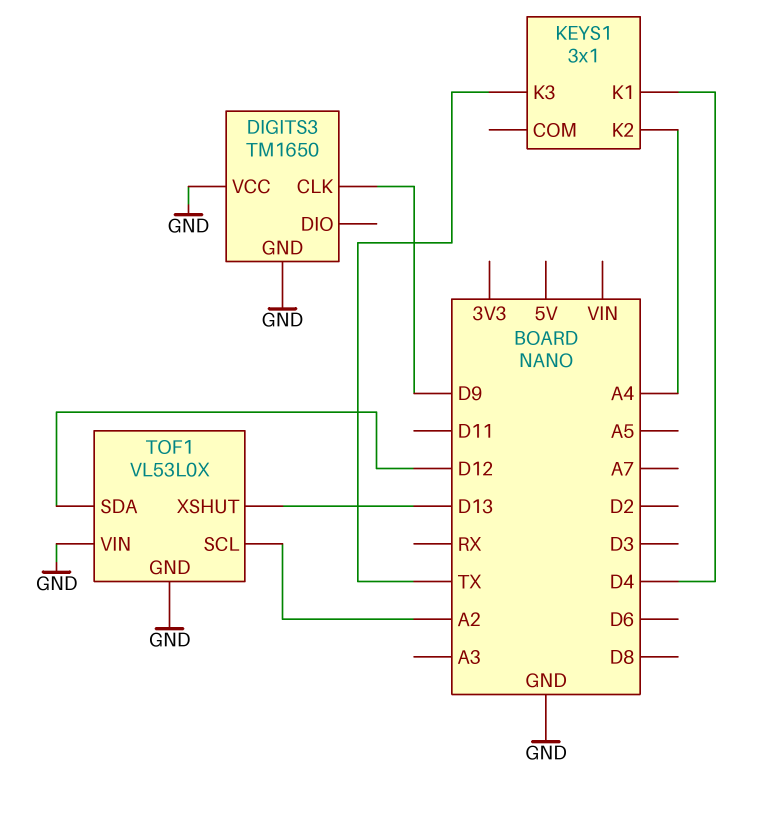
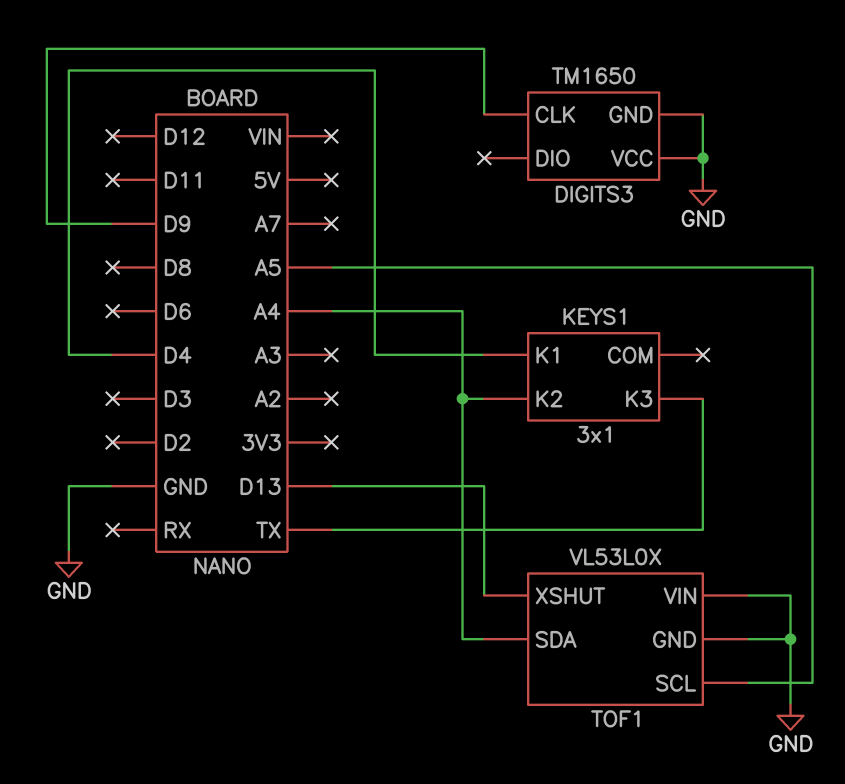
TOF1 pin SCL: A2 -> A5
TOF1 pin SDA: D12 -> A4

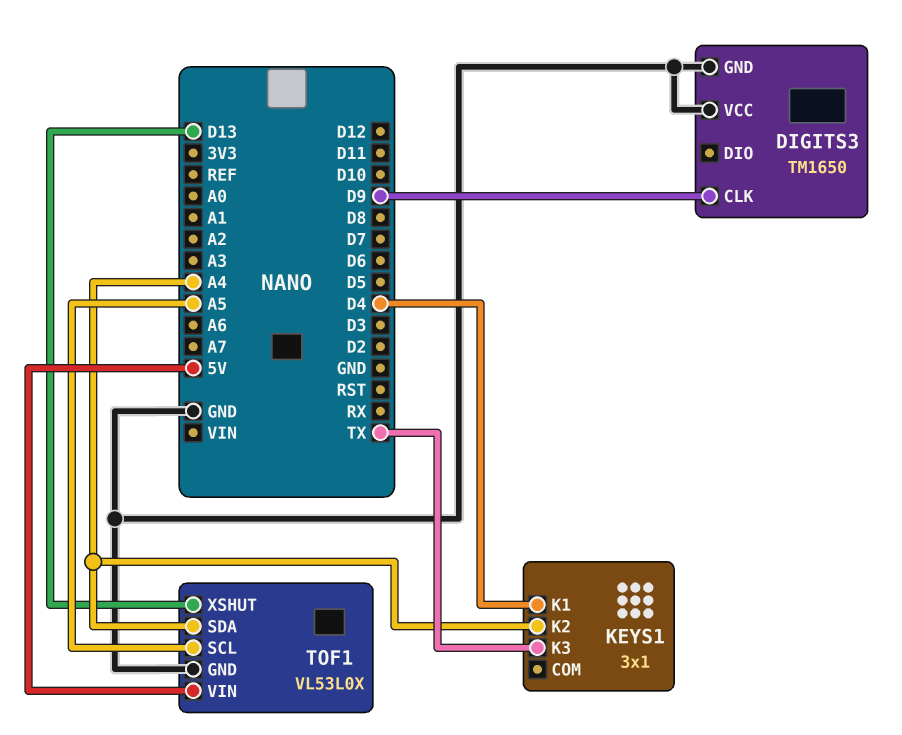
TOF1 pin VIN: GND -> 5V

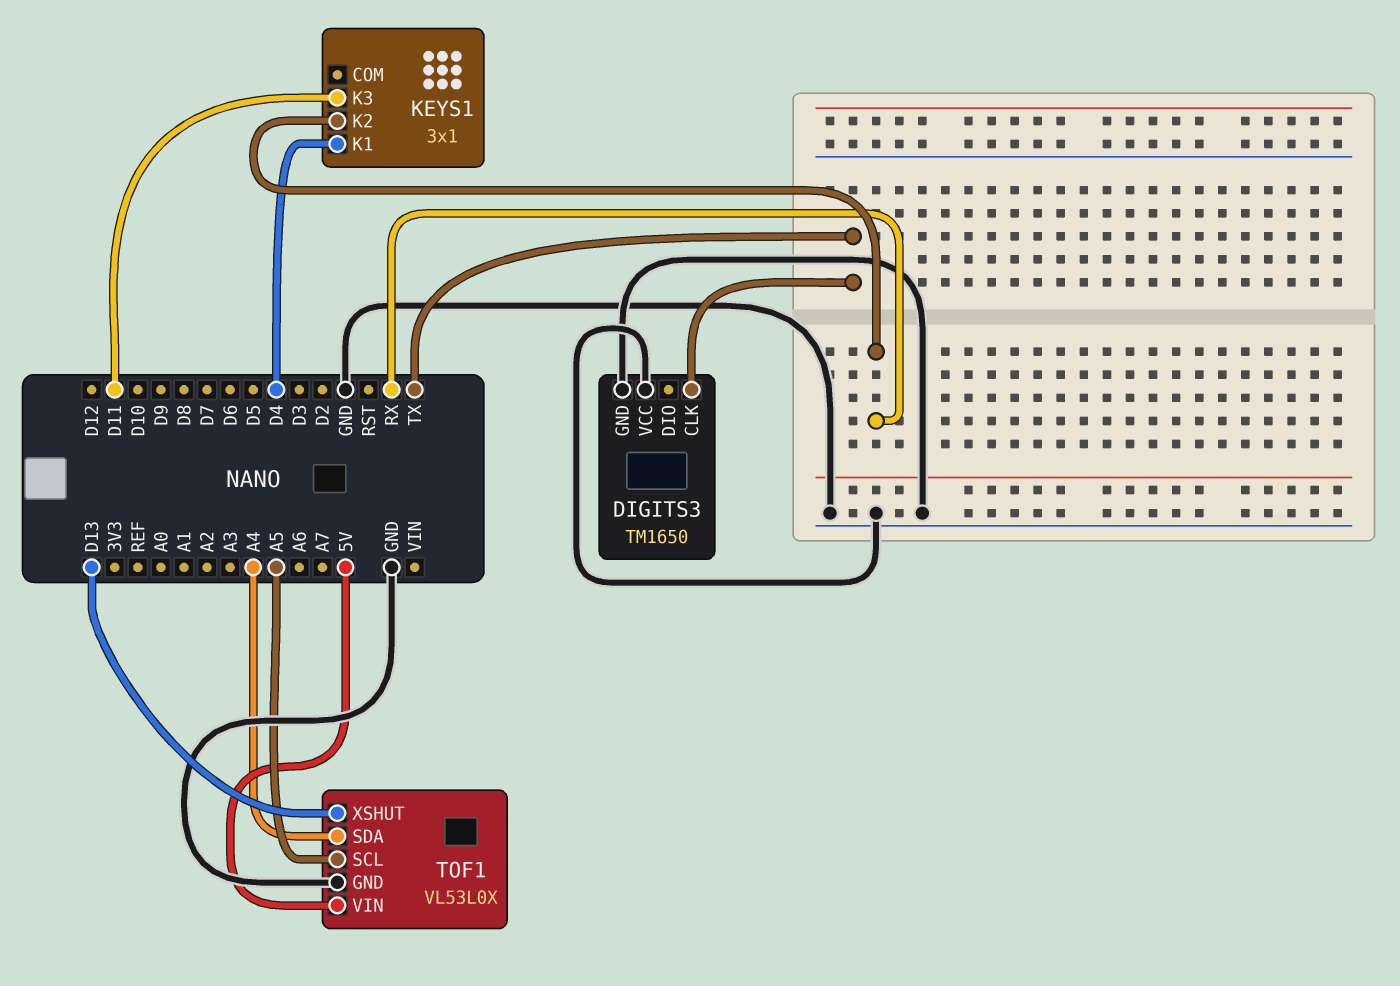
DIGITS3 pin CLK: D9 -> TX
KEYS1 pin K2: A4 -> RX
KEYS1 pin K3: TX -> D11

